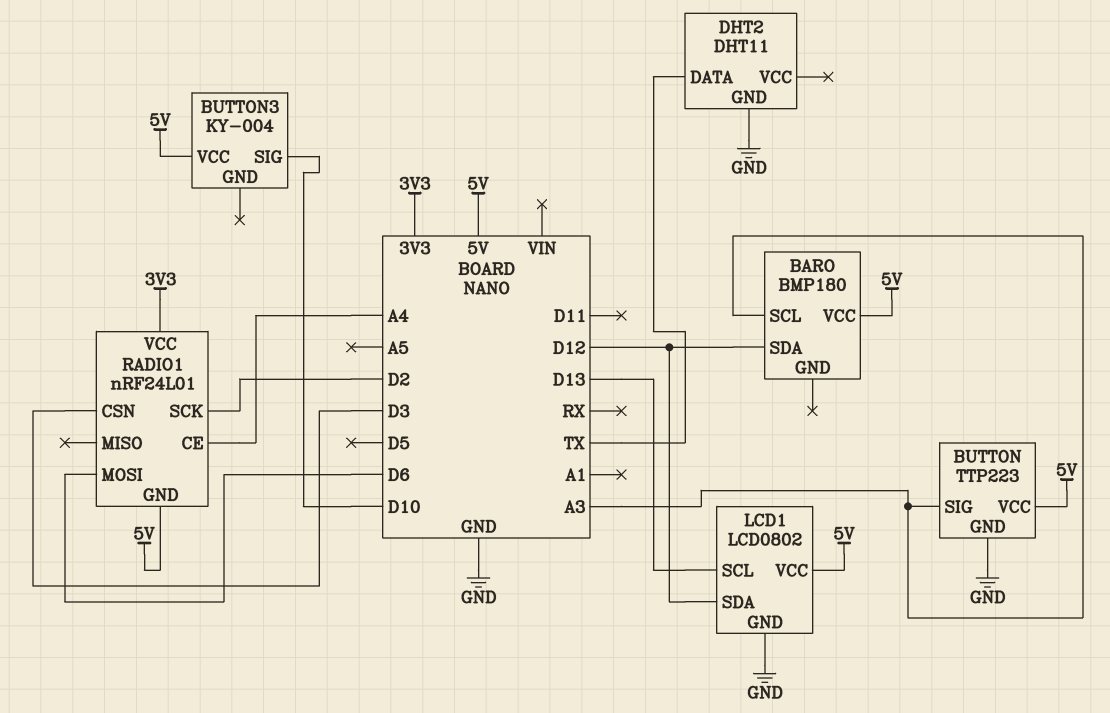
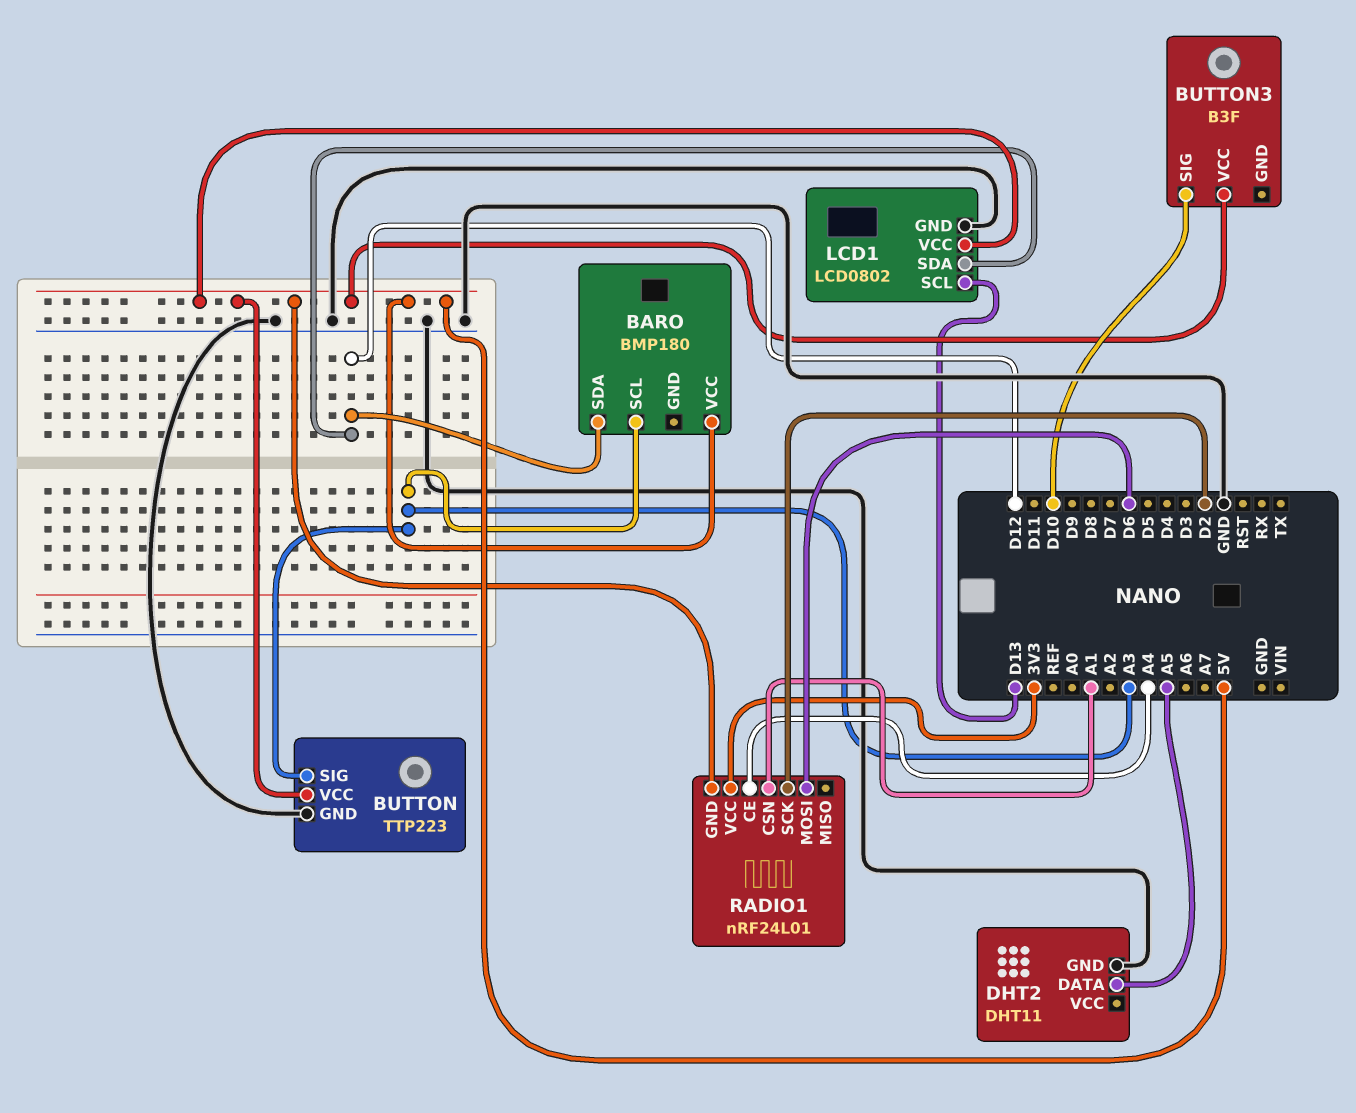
BUTTON3: KY-004 -> B3F
DHT2 pin DATA: TX -> A5
RADIO1 pin CSN: D3 -> A1

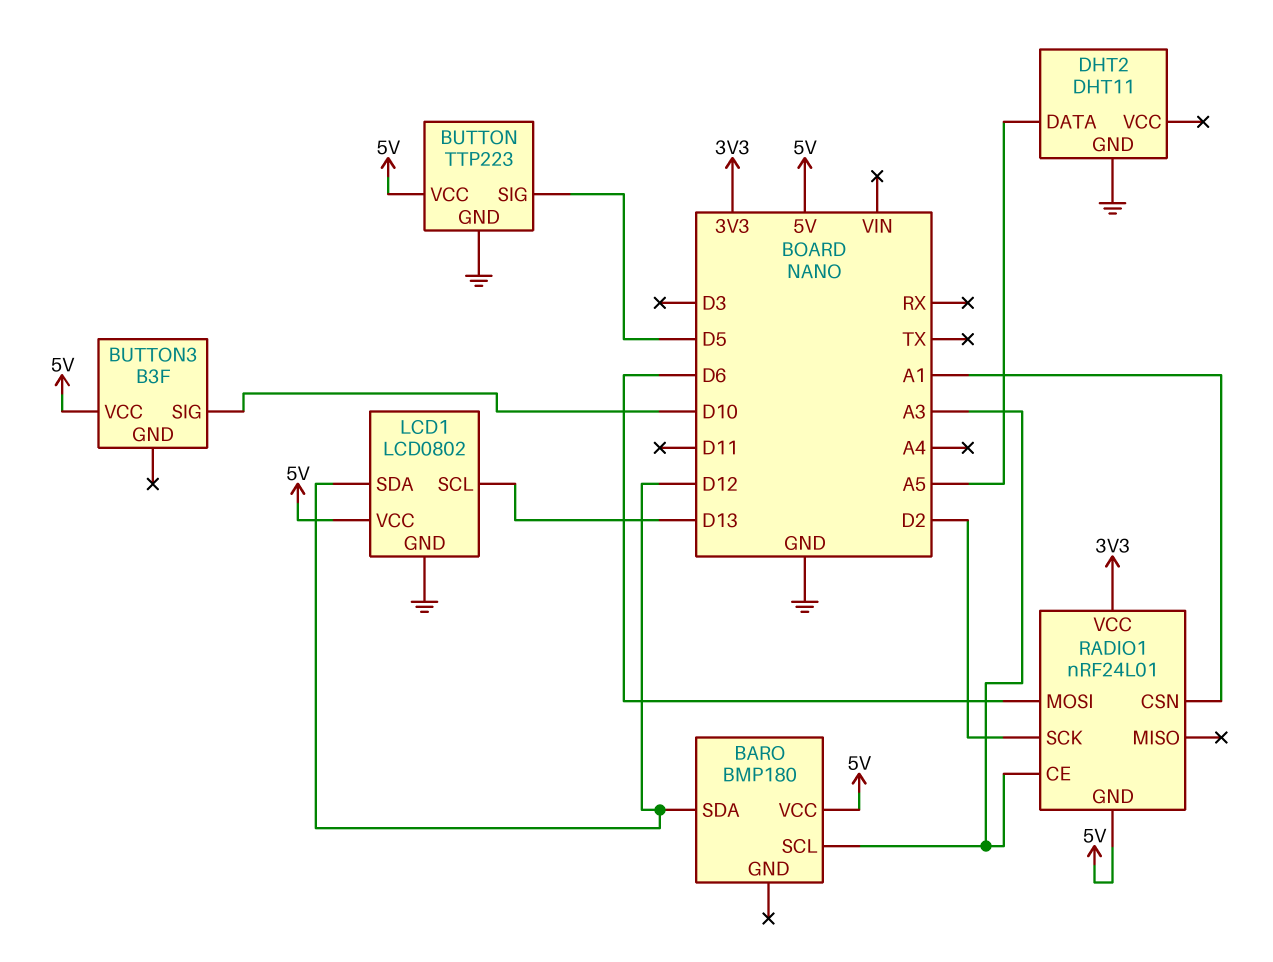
BUTTON pin SIG: A3 -> D5
RADIO1 pin CE: A4 -> A3

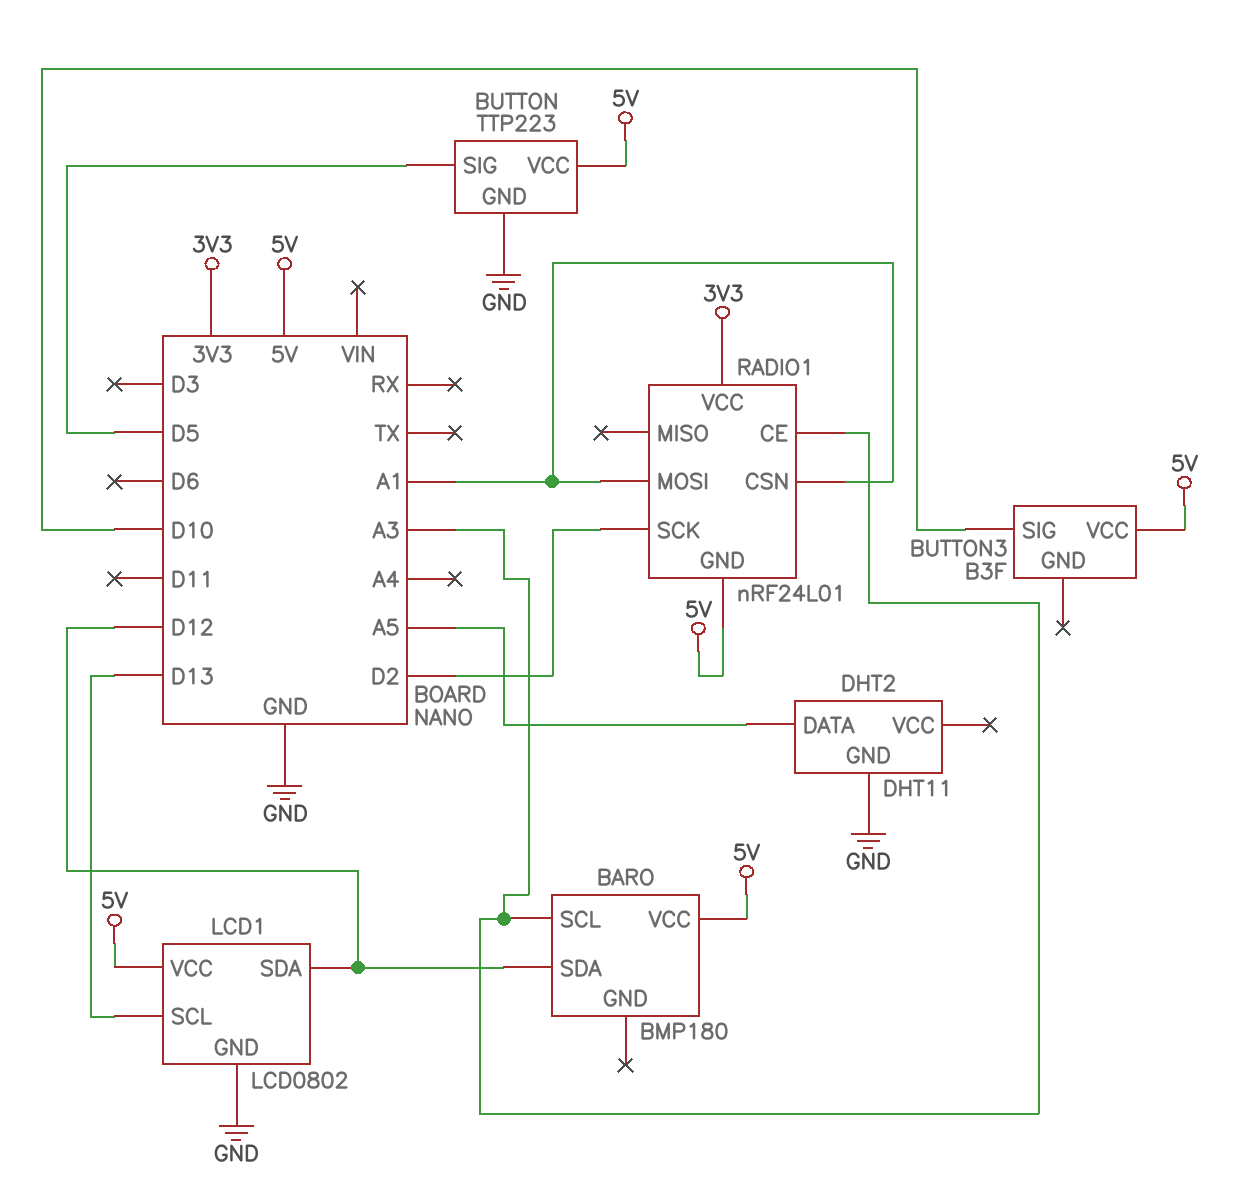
RADIO1 pin MOSI: D6 -> A1

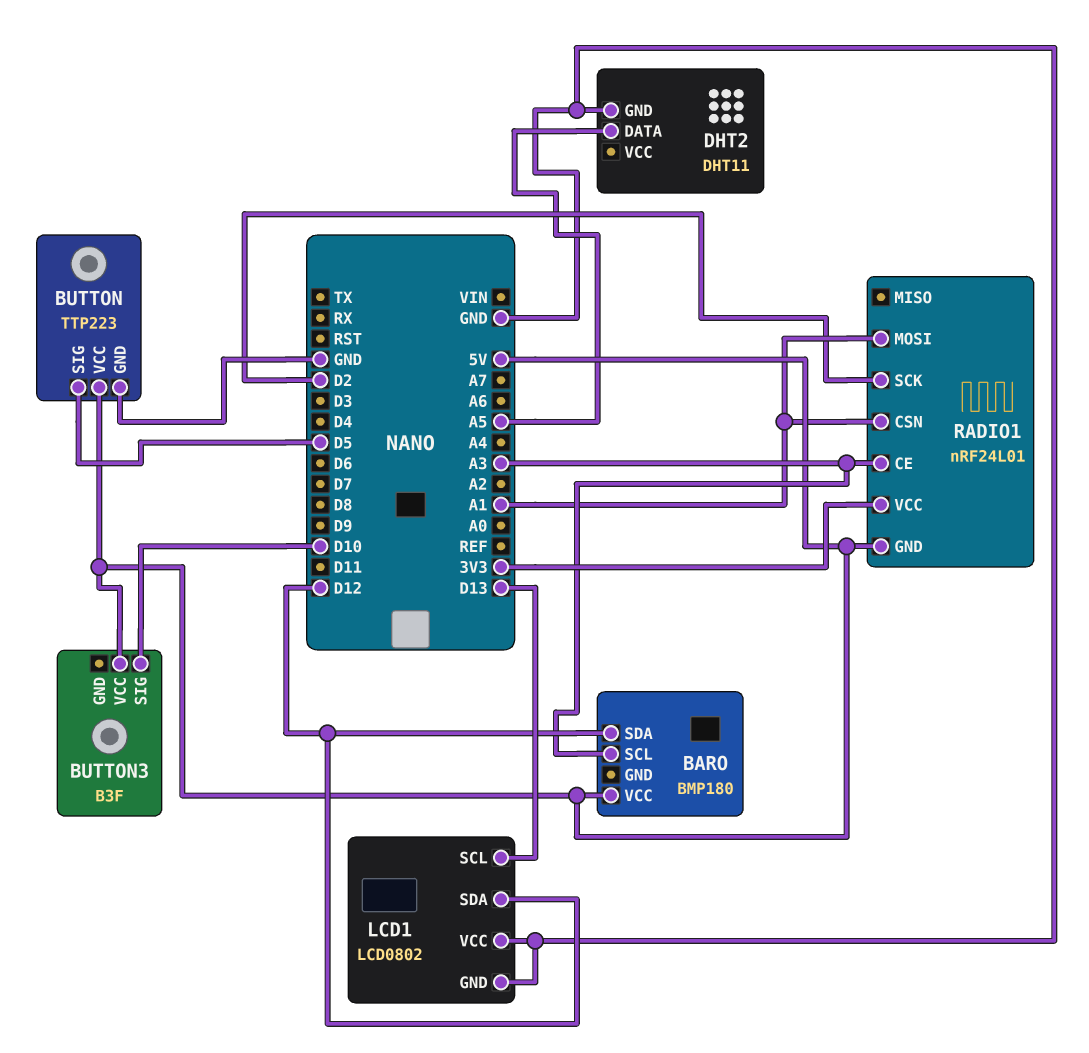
LCD1 pin VCC: 5V -> GND

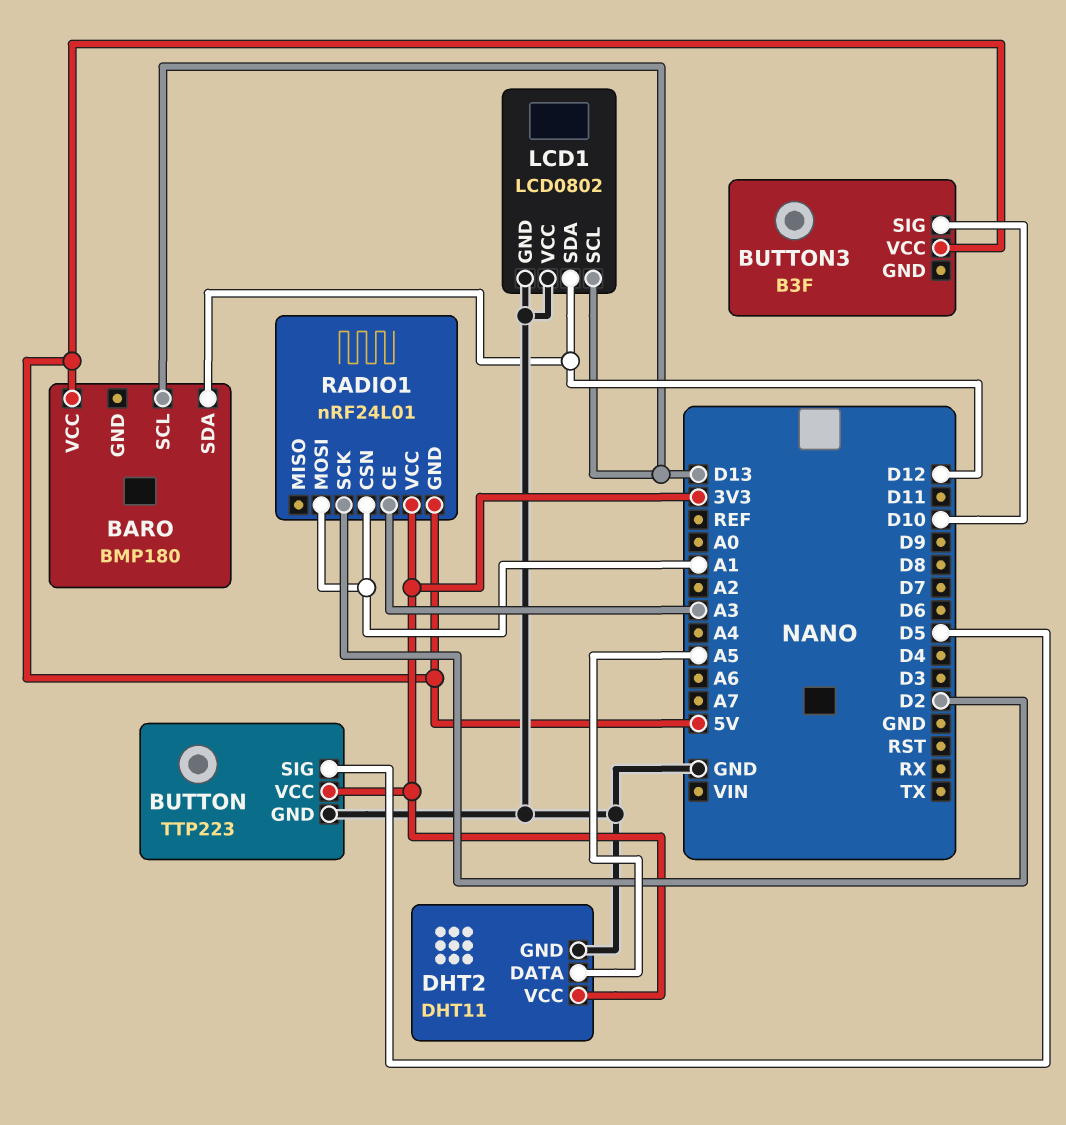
BARO pin SCL: A3 -> D13
BUTTON pin VCC: 5V -> 3V3
DHT2 pin VCC: none -> 3V3

